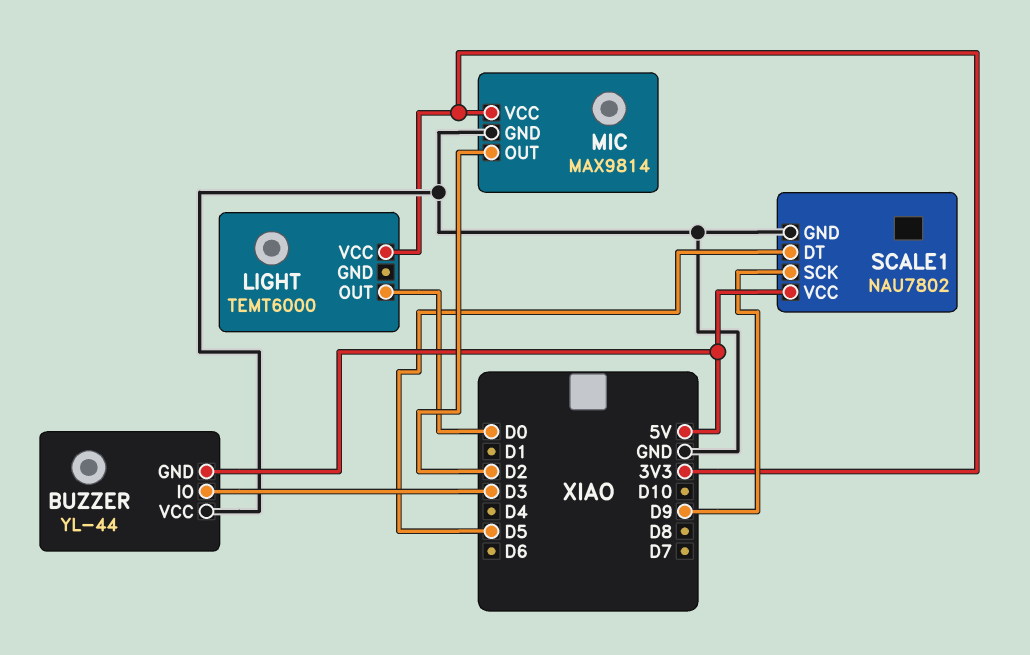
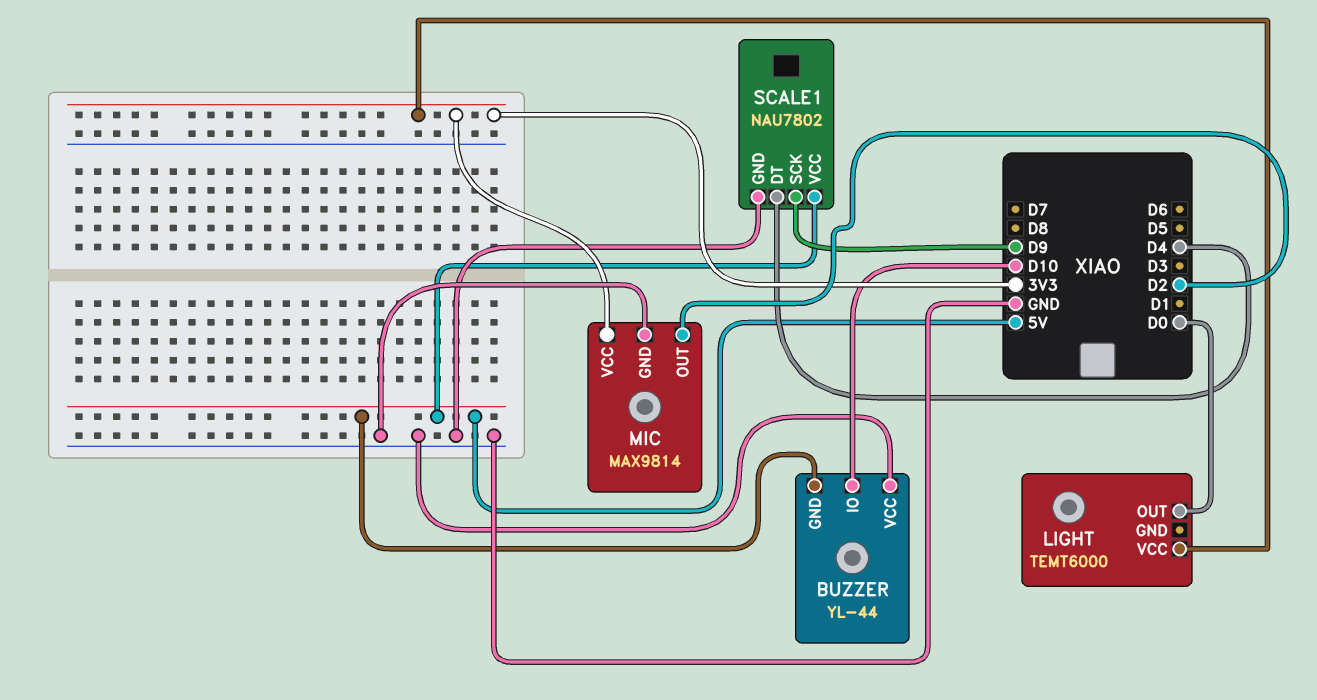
BUZZER pin IO: D3 -> D10
SCALE1 pin DT: D5 -> D4

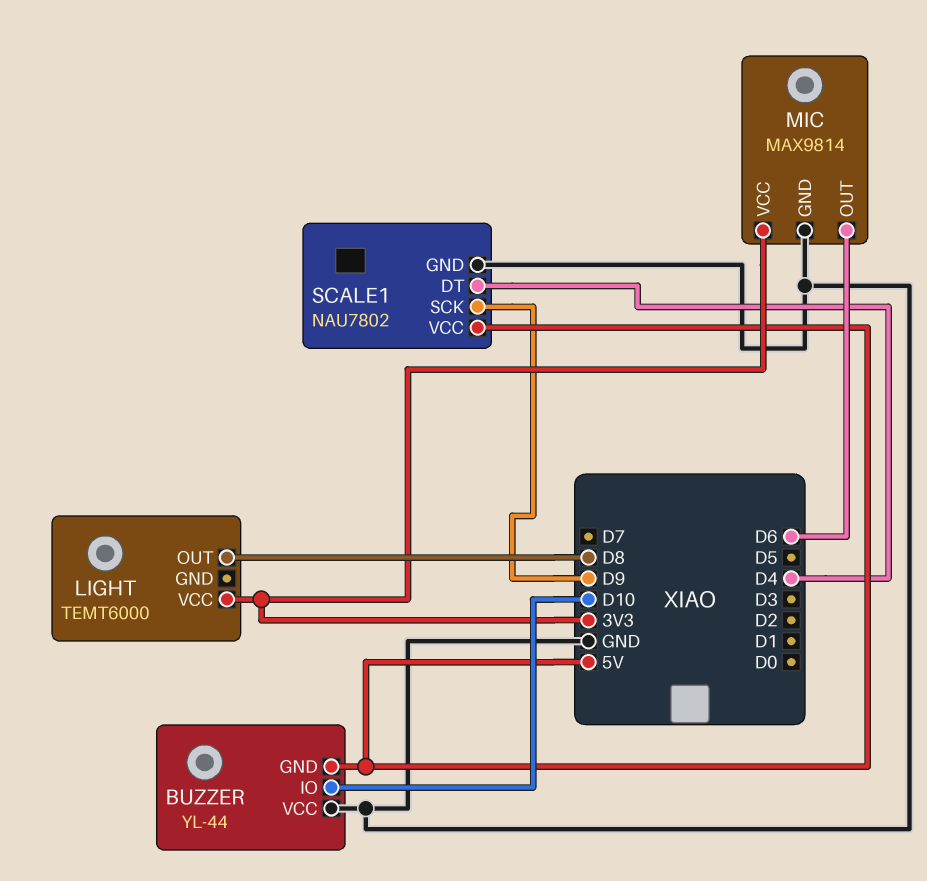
LIGHT pin OUT: D0 -> D8
MIC pin OUT: D2 -> D6

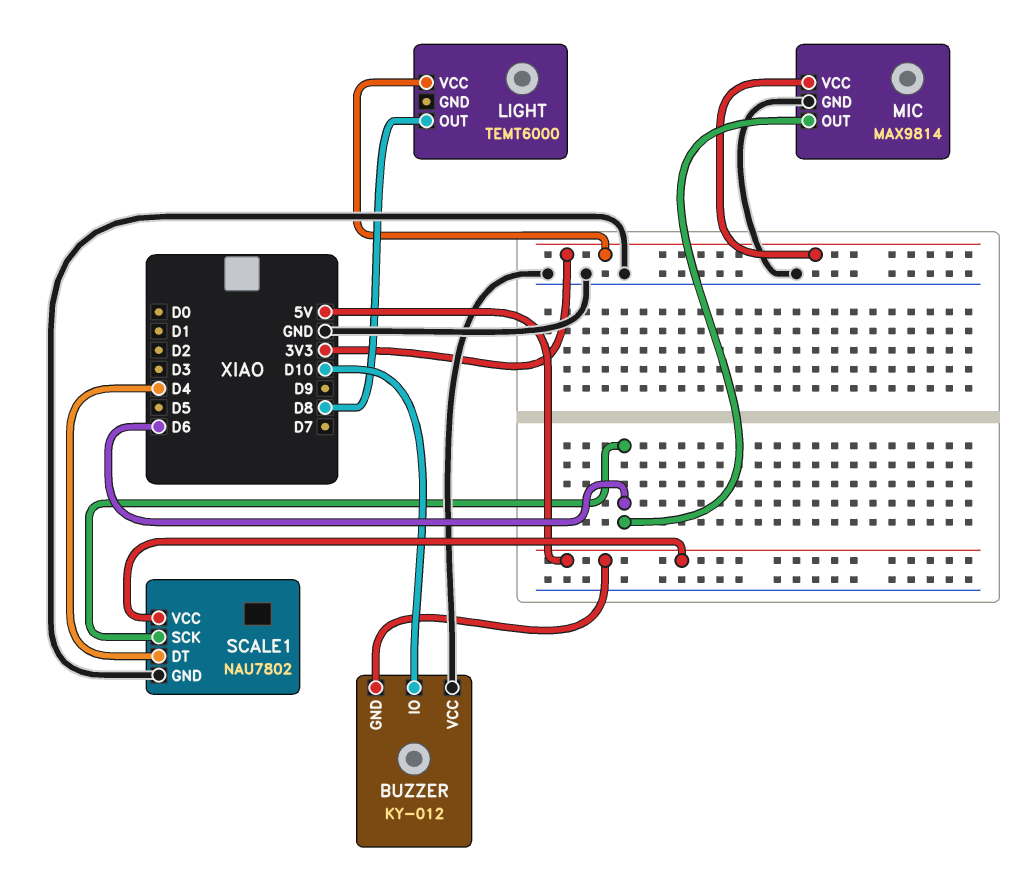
BUZZER: YL-44 -> KY-012
SCALE1 pin SCK: D9 -> D6

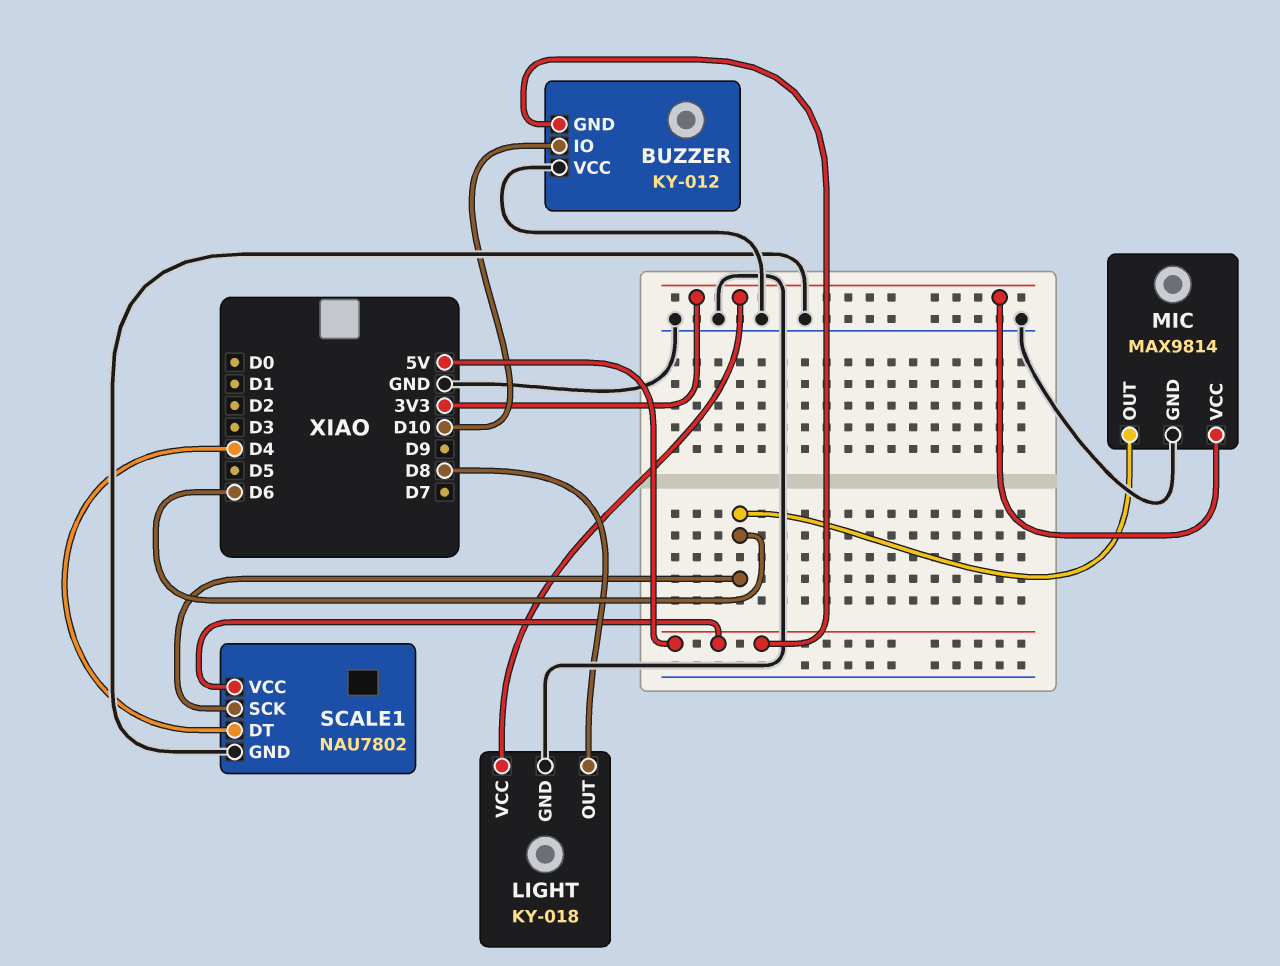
LIGHT: TEMT6000 -> KY-018
LIGHT pin GND: none -> GND

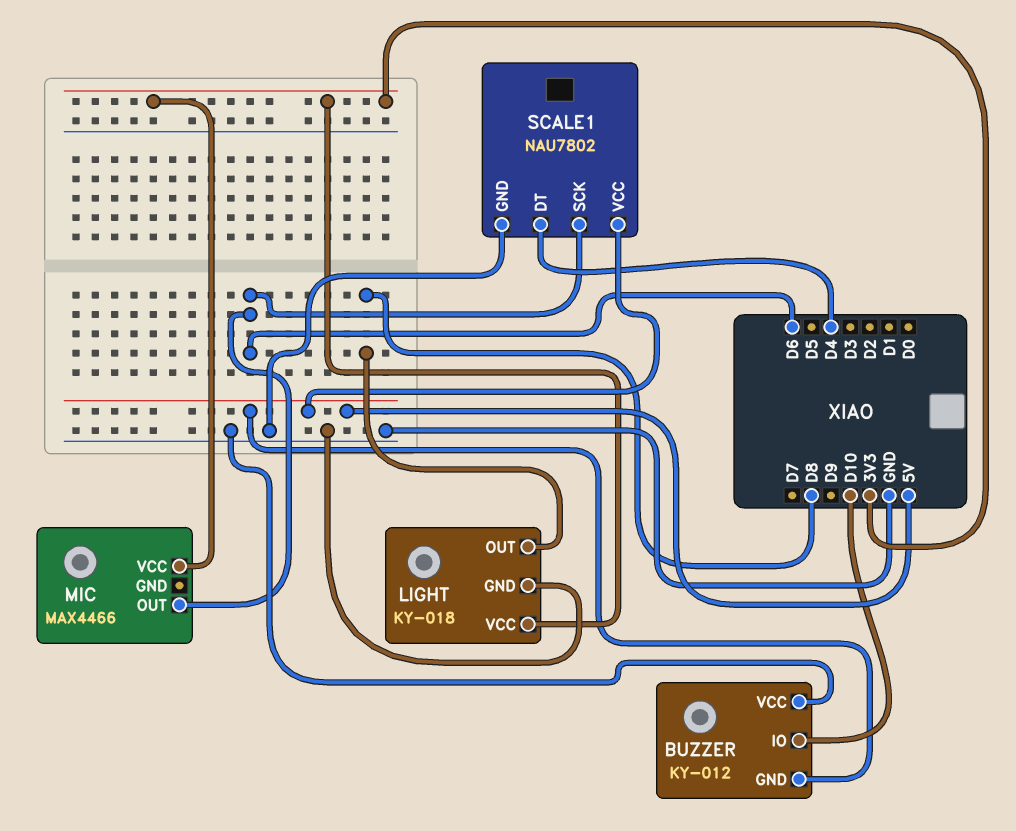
MIC: MAX9814 -> MAX4466
MIC pin GND: GND -> none

